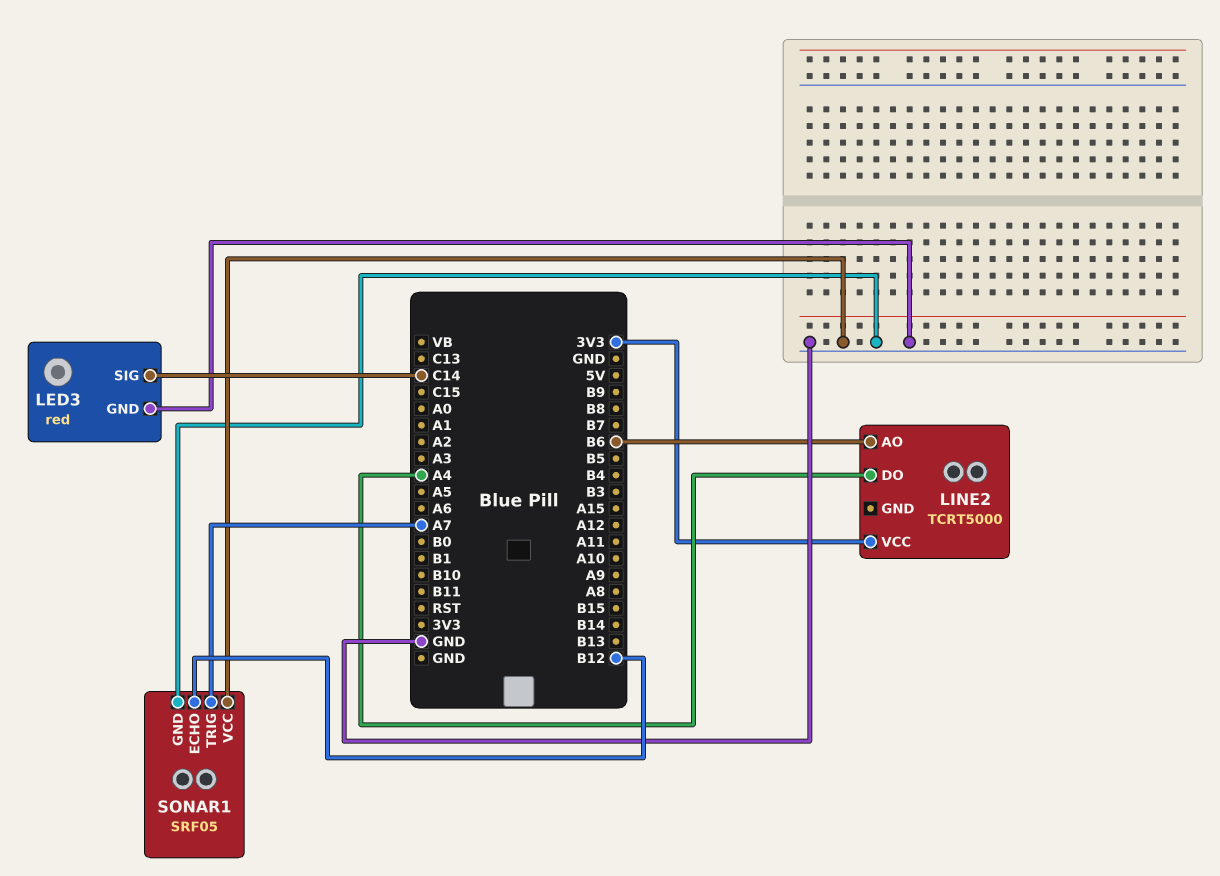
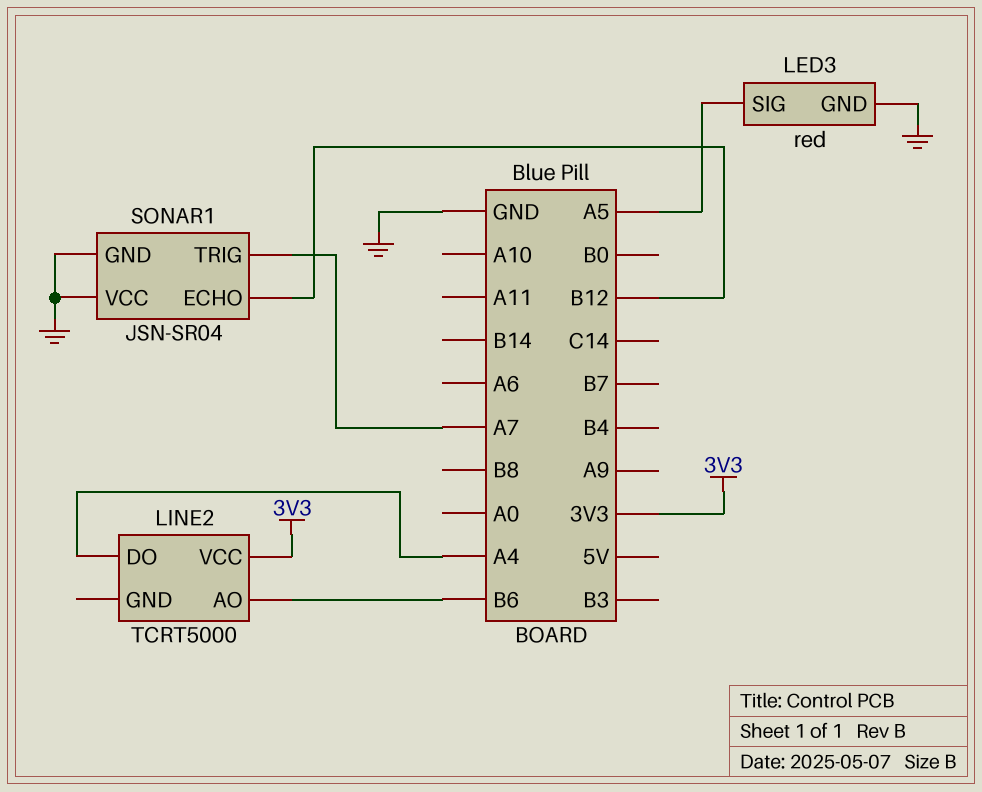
LED3 pin SIG: C14 -> A5
SONAR1: SRF05 -> JSN-SR04

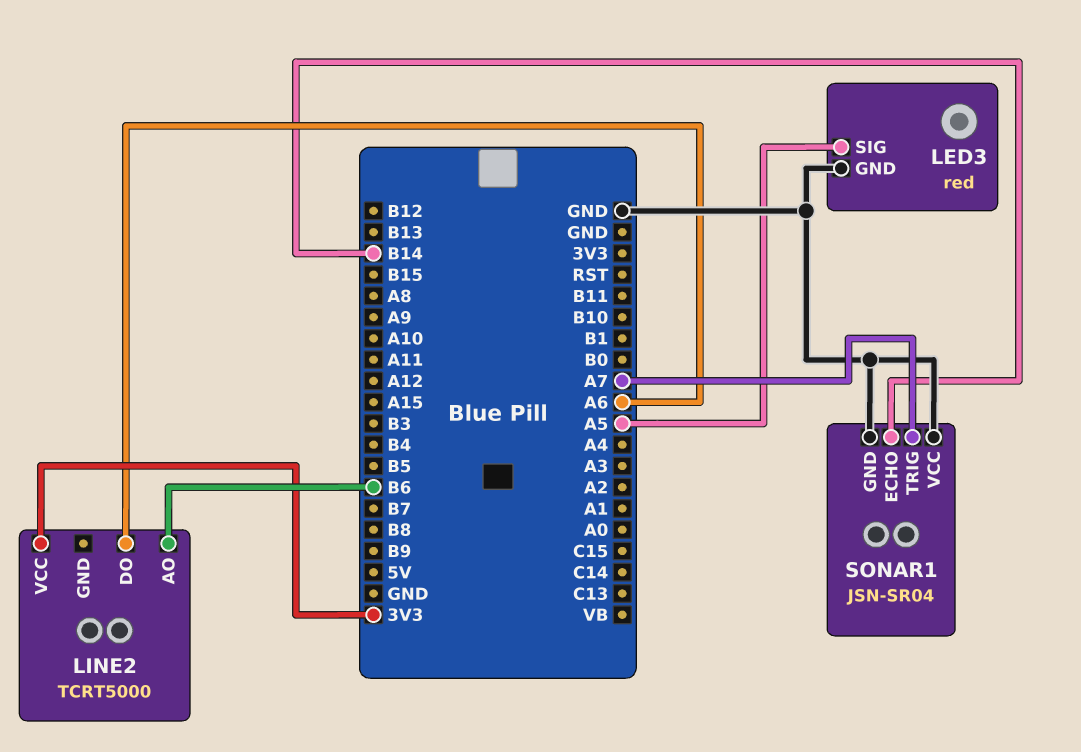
LINE2 pin DO: A4 -> A6
SONAR1 pin ECHO: B12 -> B14

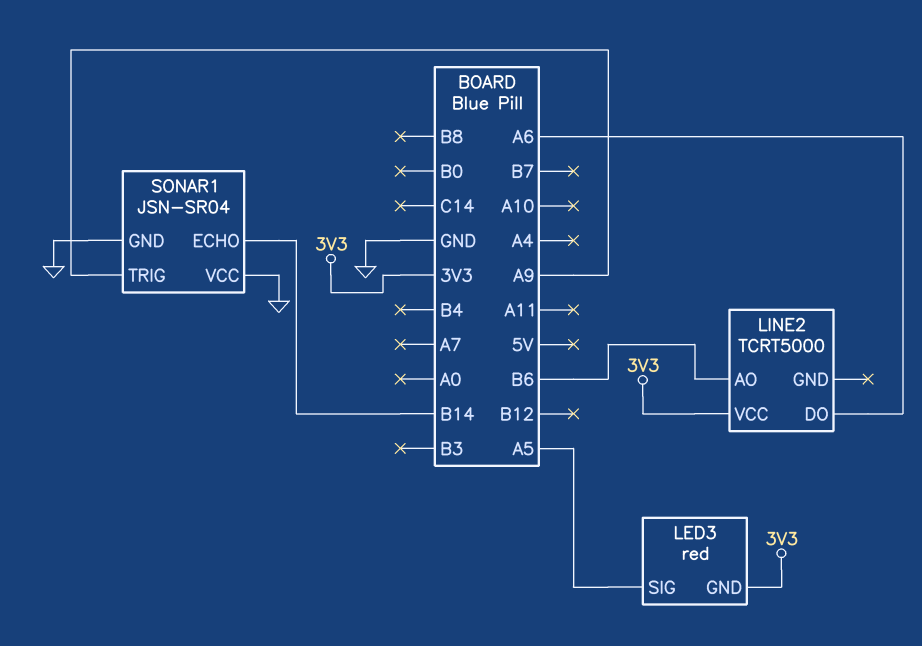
LED3 pin GND: GND -> 3V3
SONAR1 pin TRIG: A7 -> A9

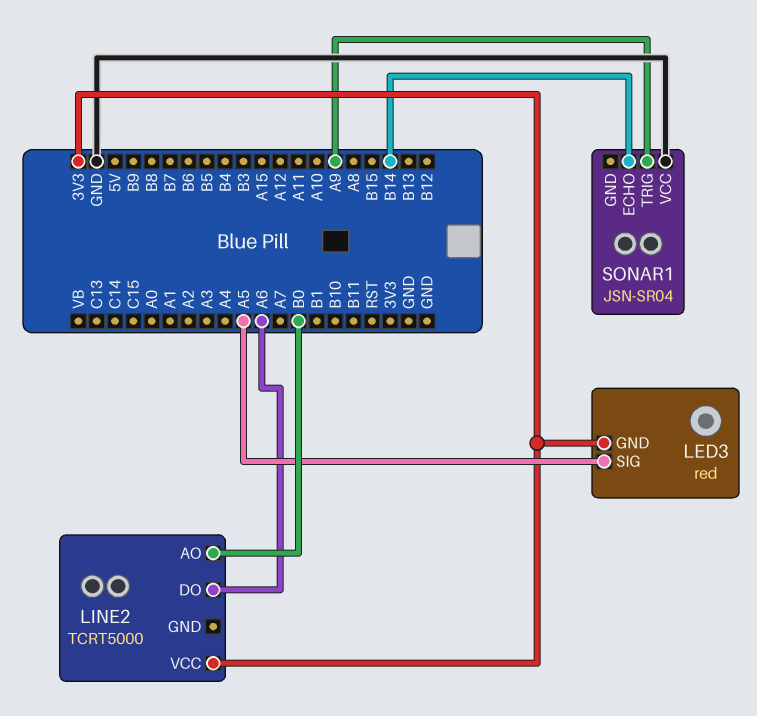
LINE2 pin AO: B6 -> B0
SONAR1 pin GND: GND -> none

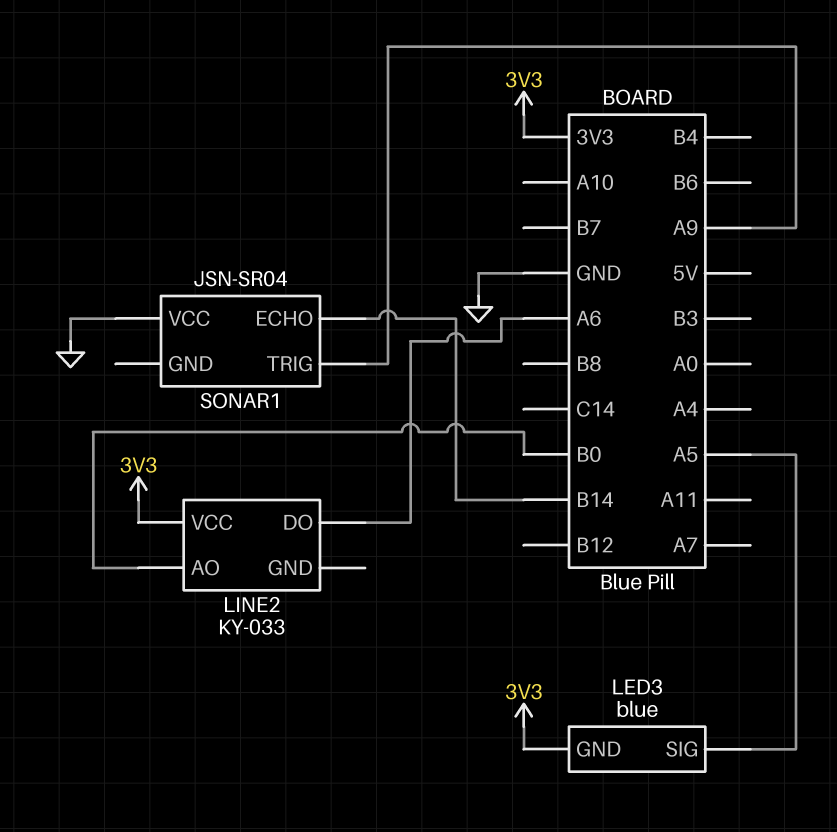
LED3: red -> blue
LINE2: TCRT5000 -> KY-033

